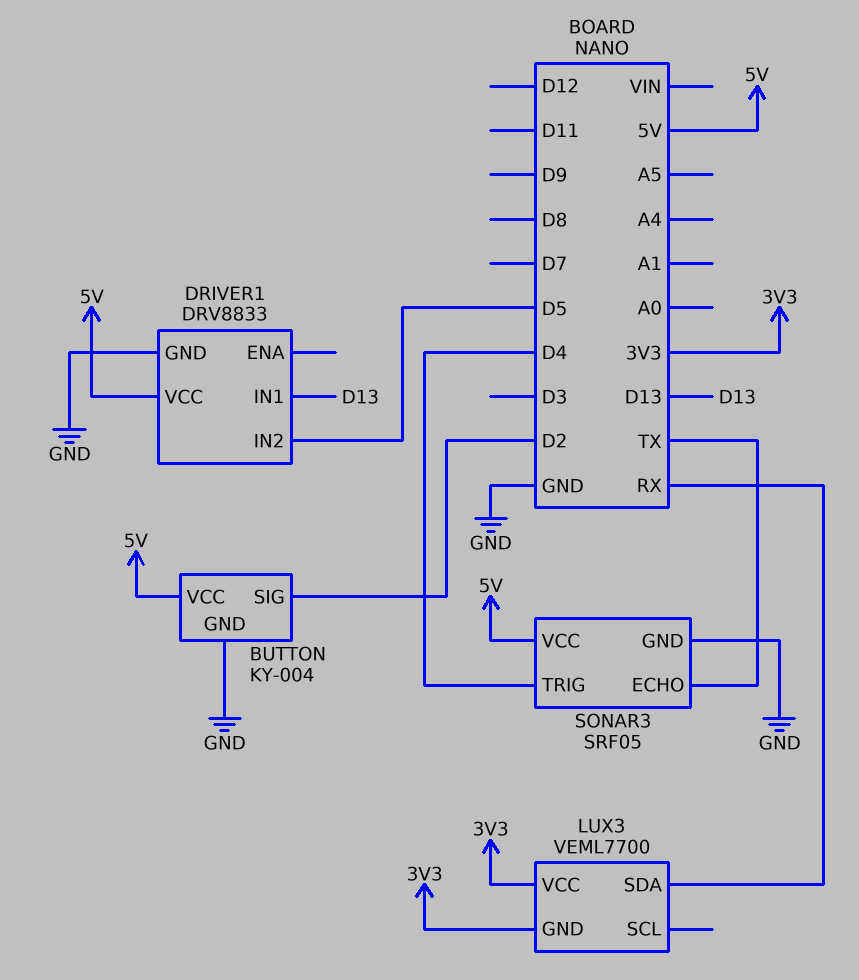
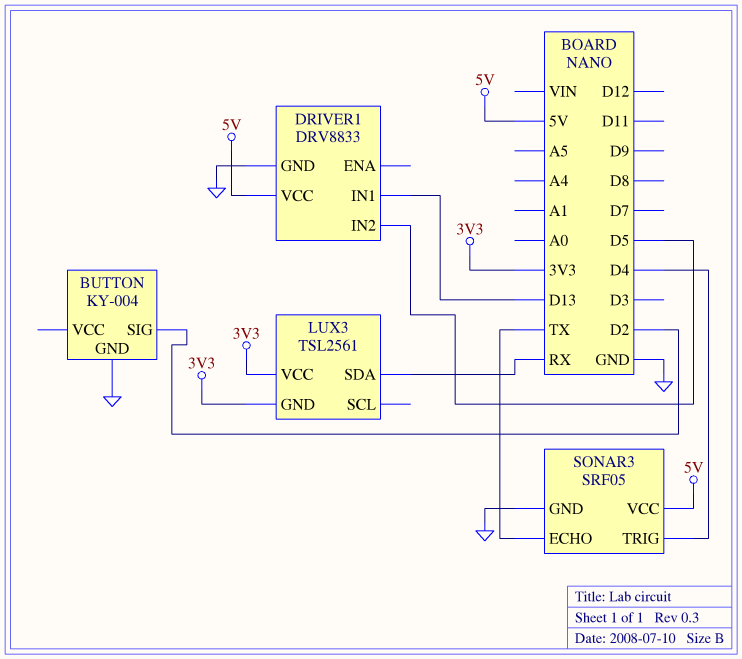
BUTTON pin VCC: 5V -> none
LUX3: VEML7700 -> TSL2561

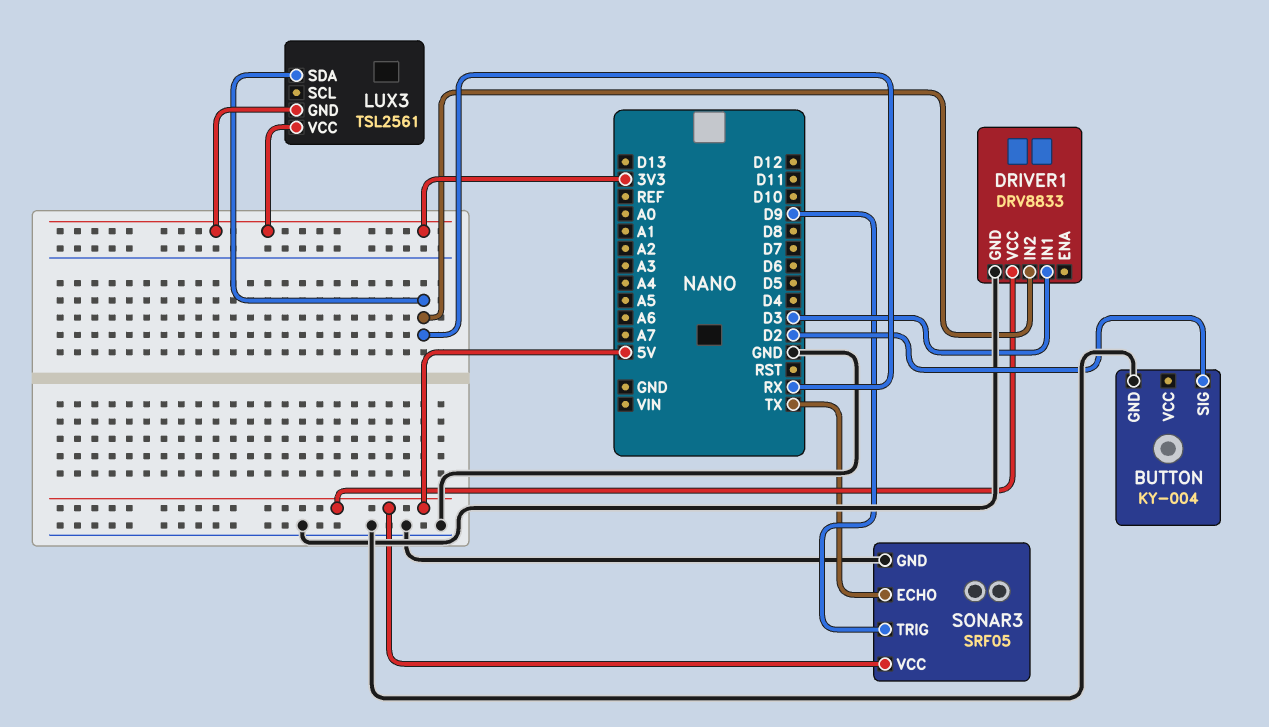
DRIVER1 pin IN1: D13 -> D3
DRIVER1 pin IN2: D5 -> RX
SONAR3 pin TRIG: D4 -> D9

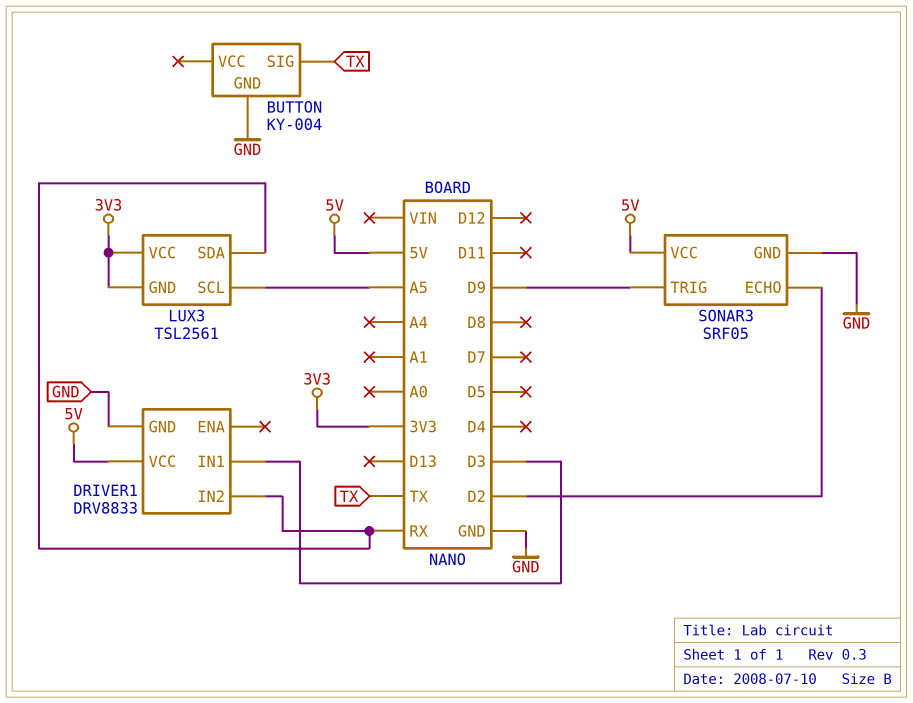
BUTTON pin SIG: D2 -> TX
LUX3 pin SCL: none -> A5
SONAR3 pin ECHO: TX -> D2

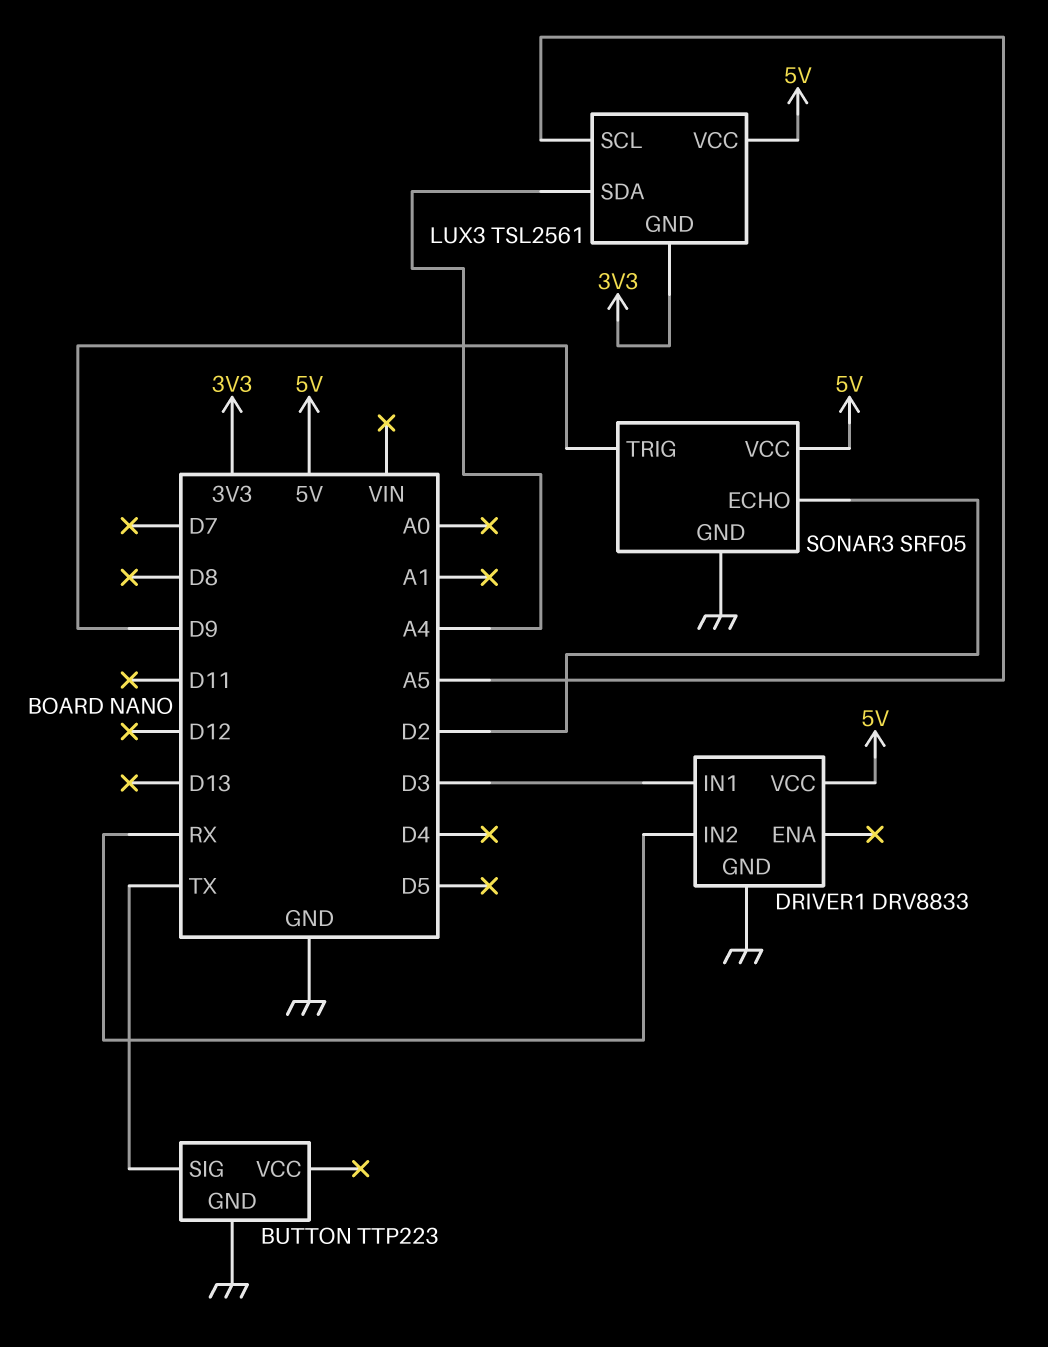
BUTTON: KY-004 -> TTP223
LUX3 pin SDA: RX -> A4
LUX3 pin VCC: 3V3 -> 5V

